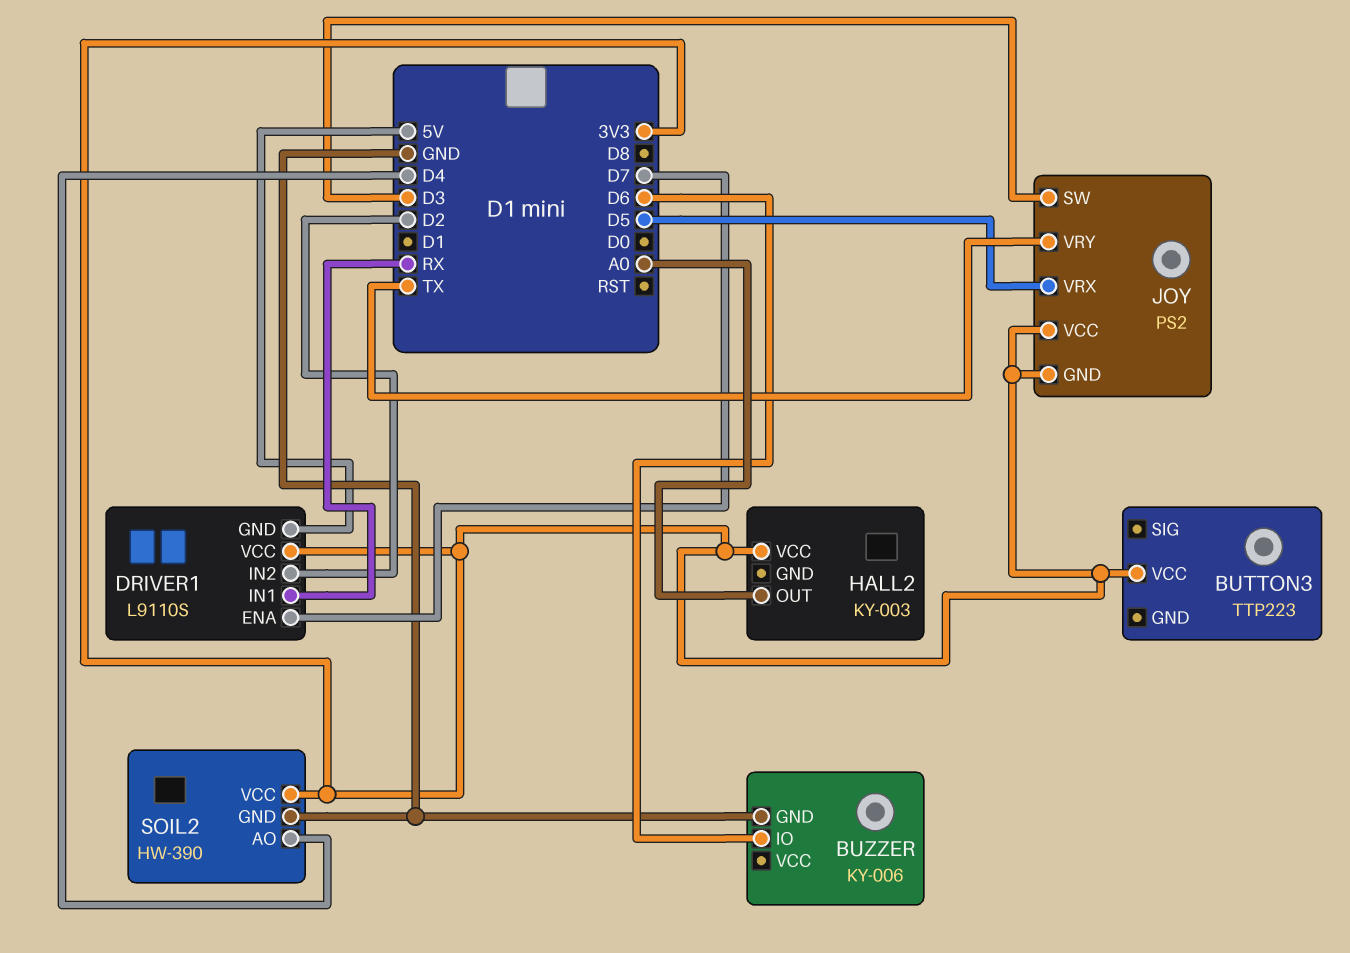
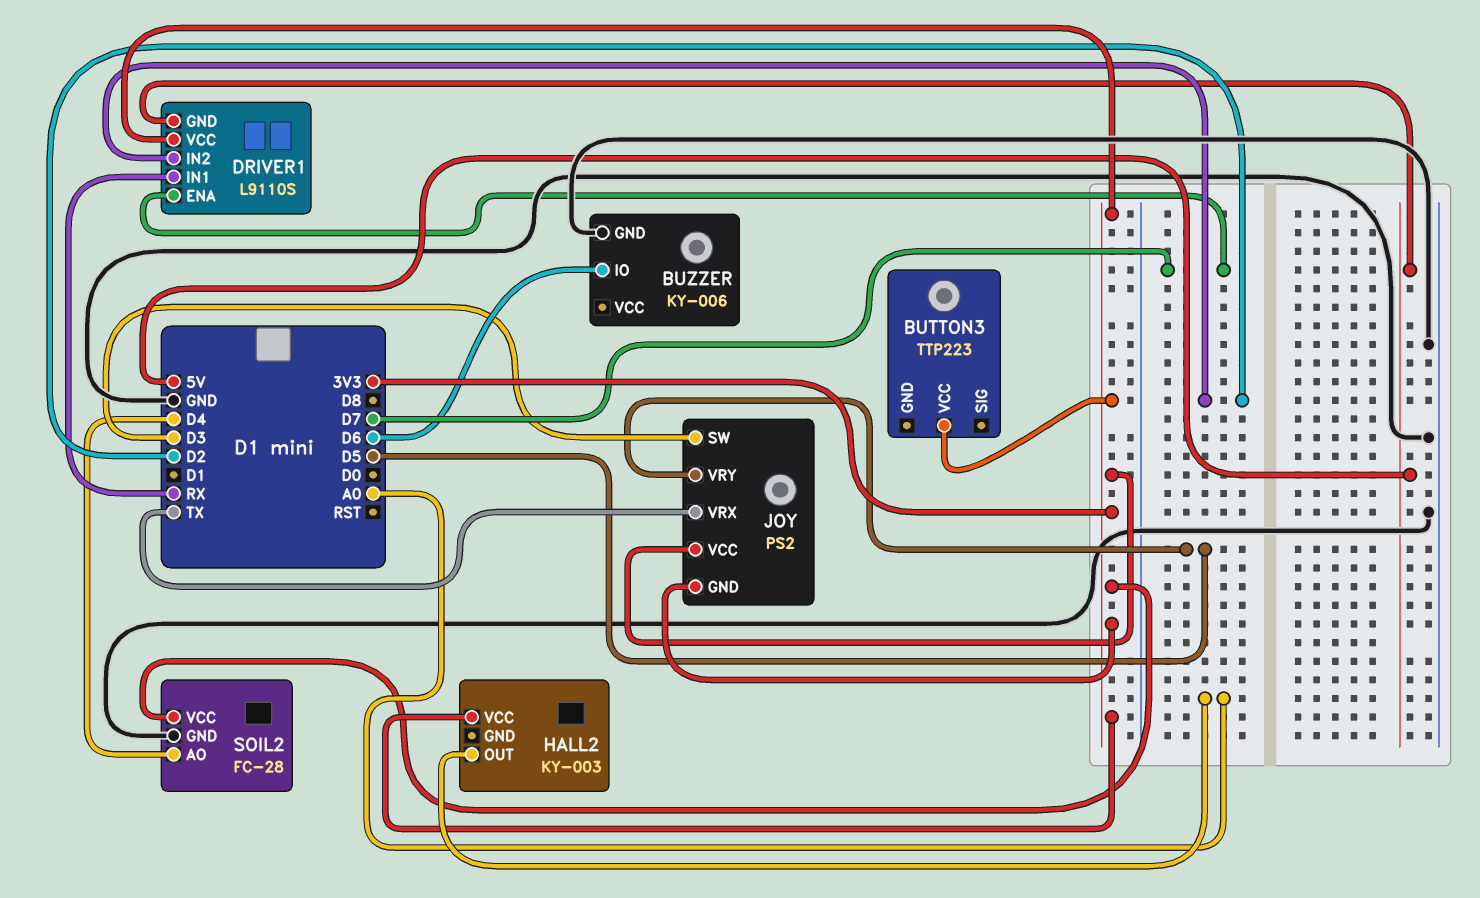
JOY pin VRX: D5 -> TX
JOY pin VRY: TX -> D5
SOIL2: HW-390 -> FC-28

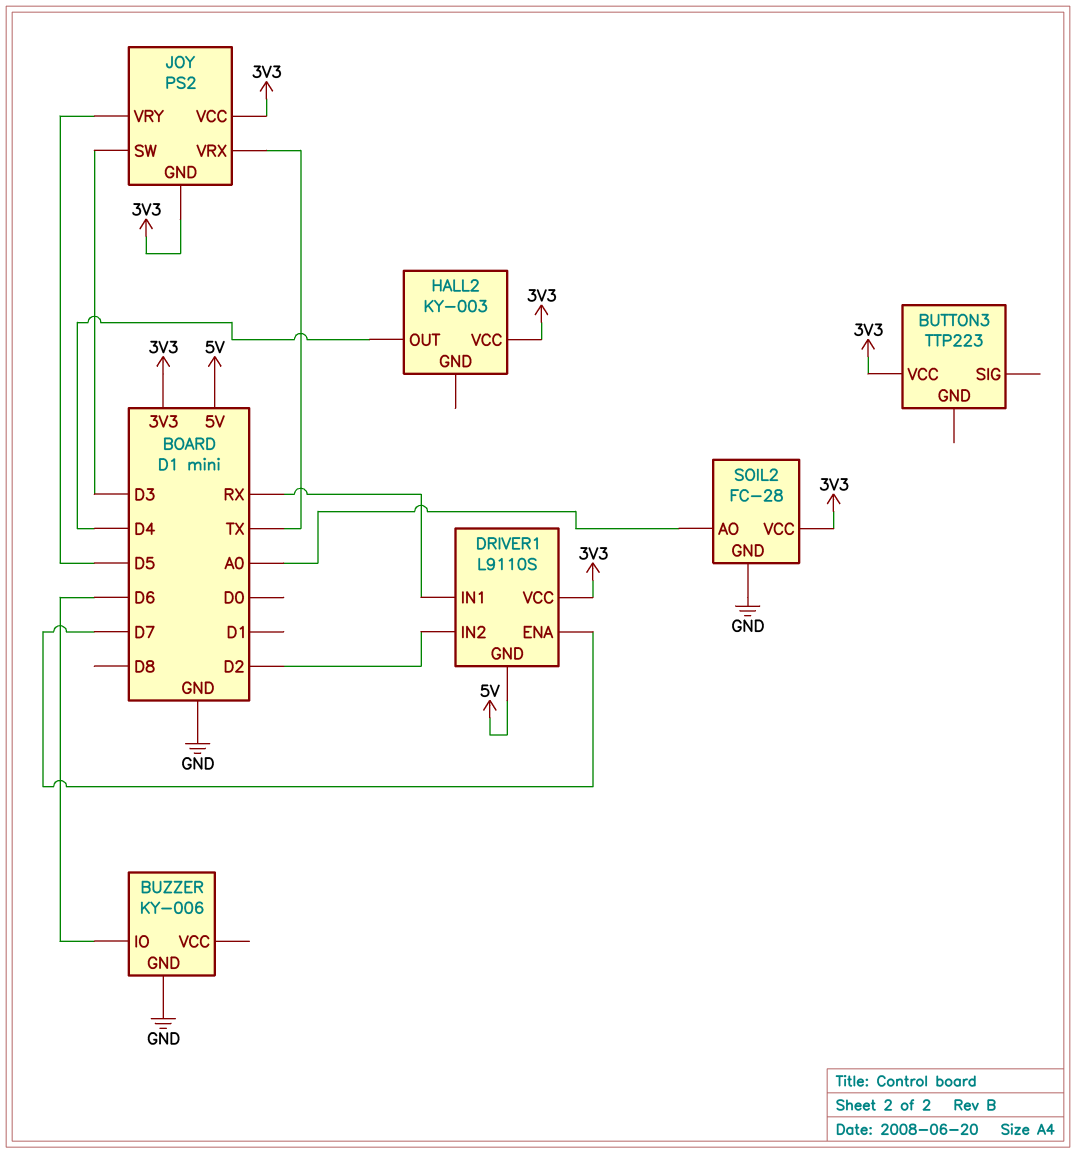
HALL2 pin OUT: A0 -> D4
SOIL2 pin AO: D4 -> A0

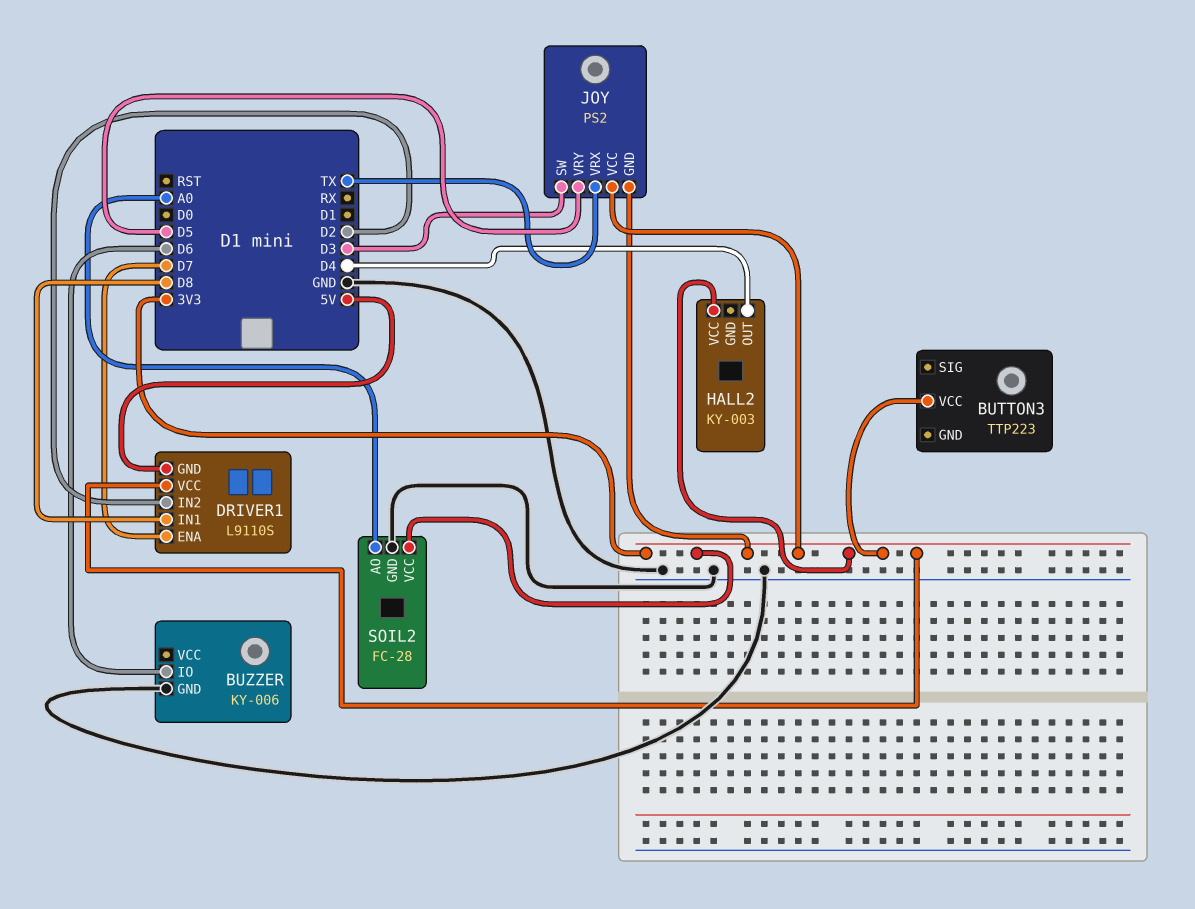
DRIVER1 pin IN1: RX -> D8

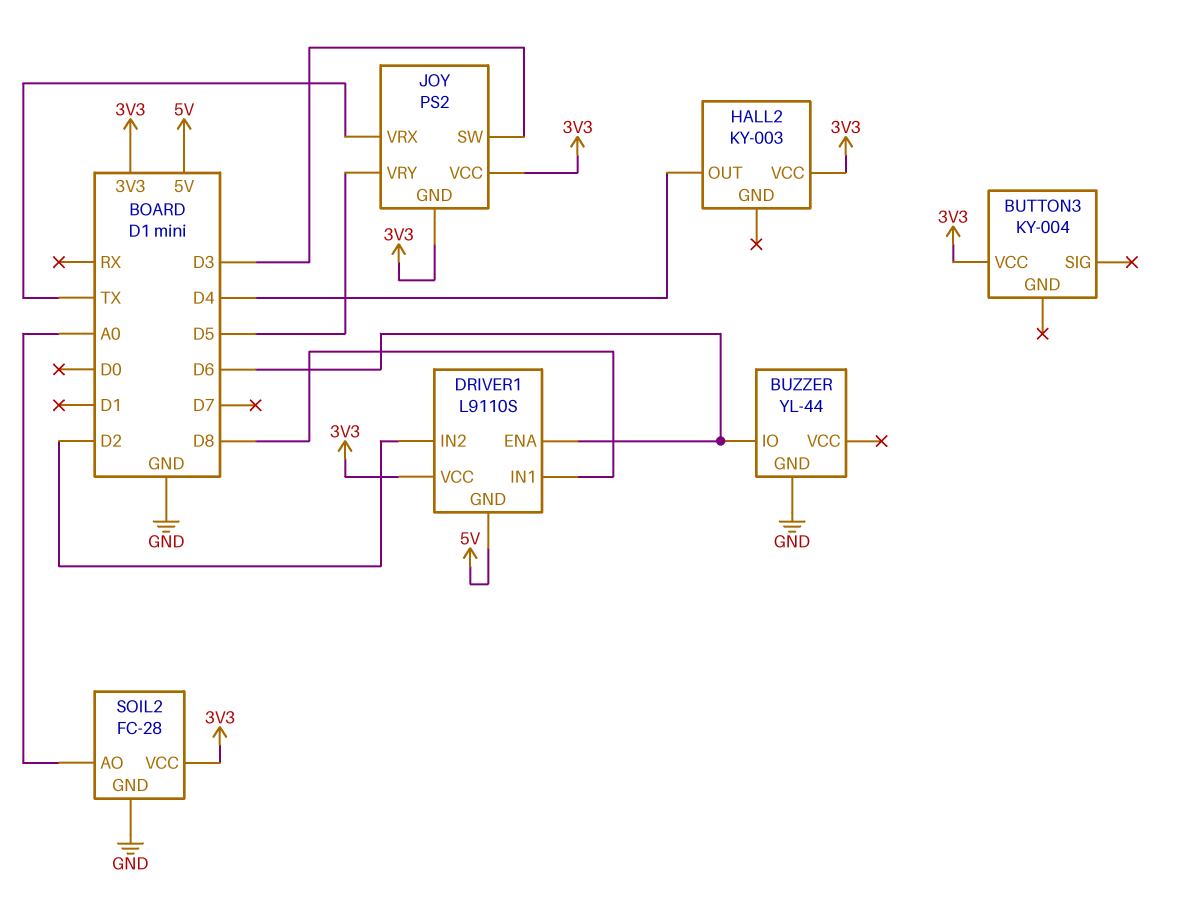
BUTTON3: TTP223 -> KY-004
BUZZER: KY-006 -> YL-44
DRIVER1 pin ENA: D7 -> D6

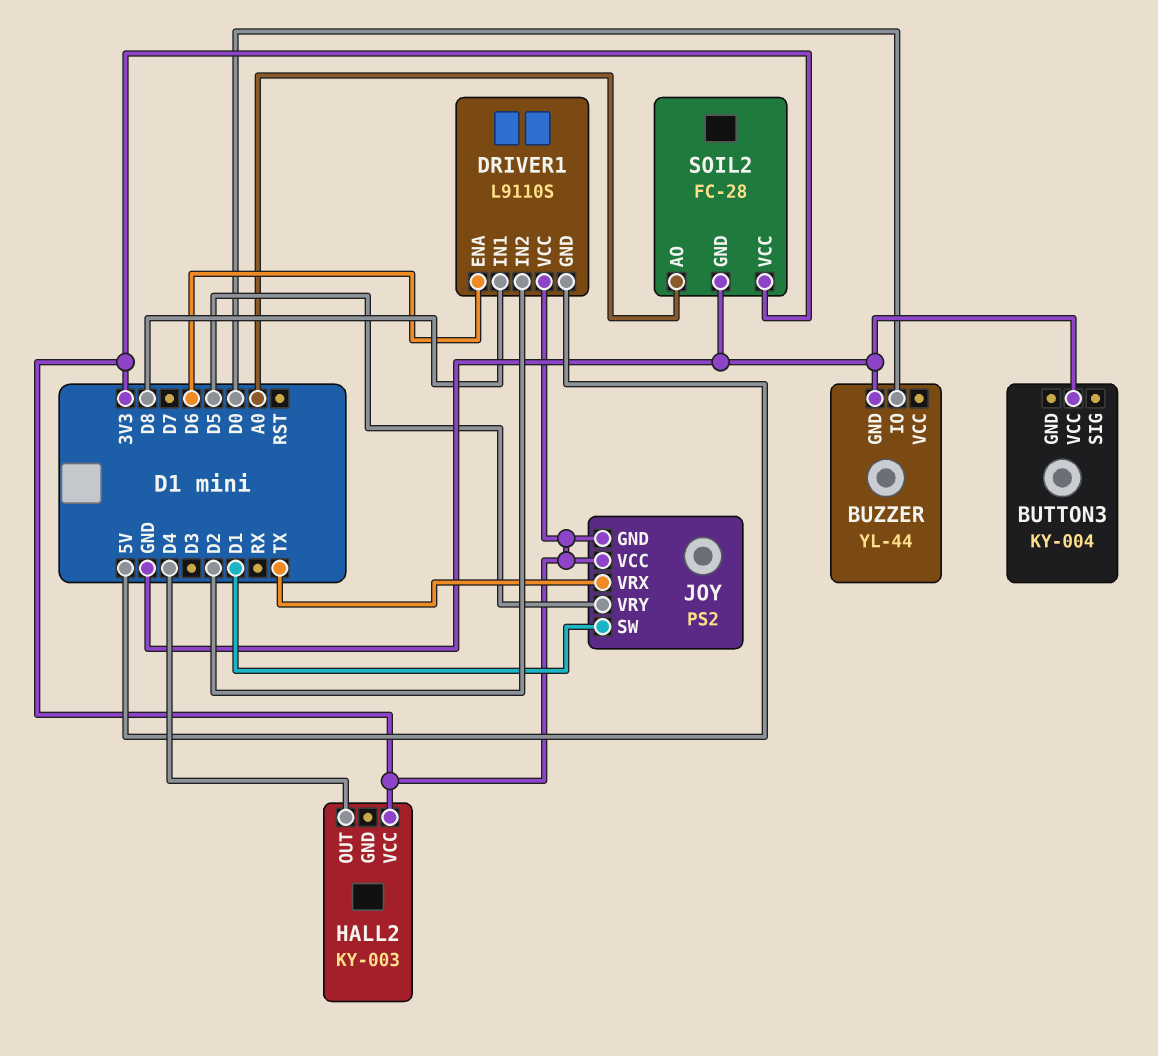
BUTTON3 pin VCC: 3V3 -> GND
BUZZER pin IO: D6 -> D0
JOY pin SW: D3 -> D1

